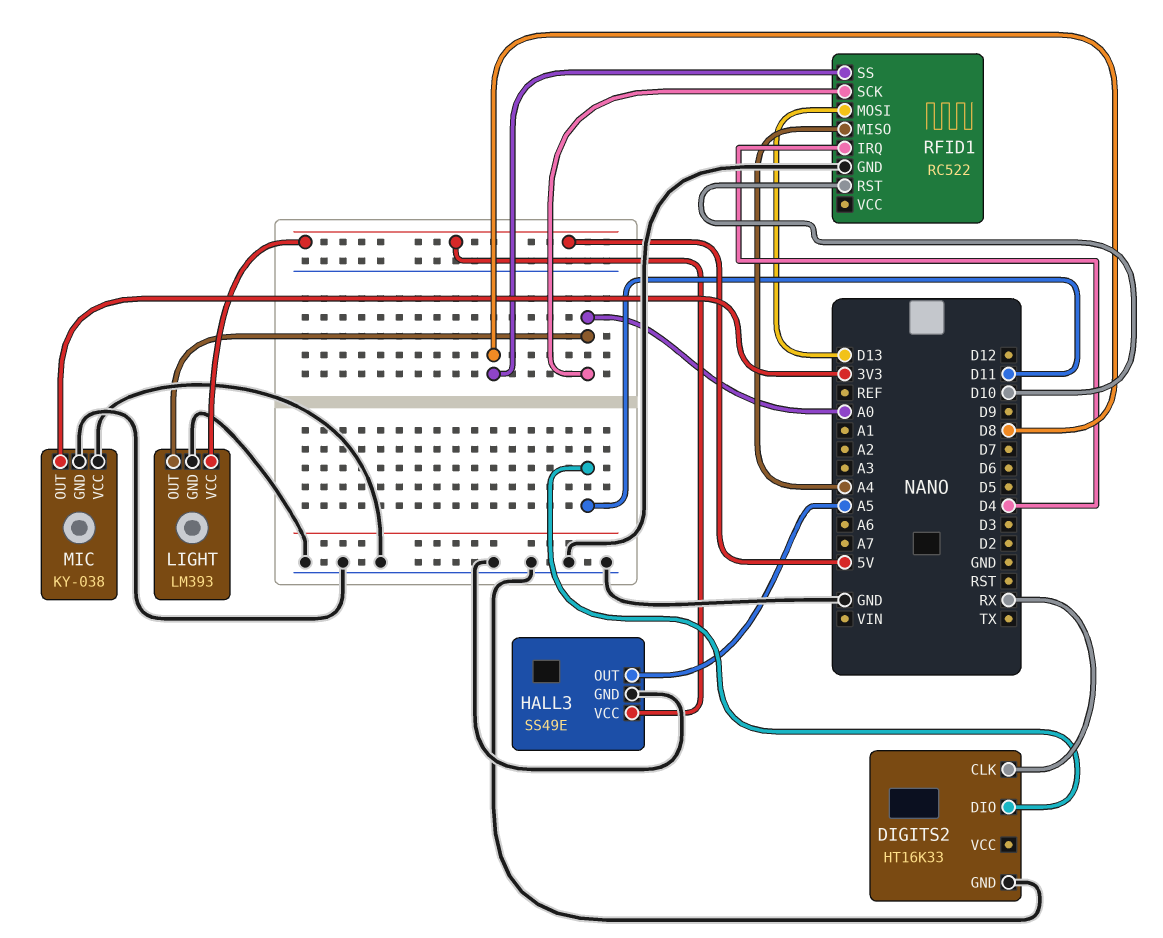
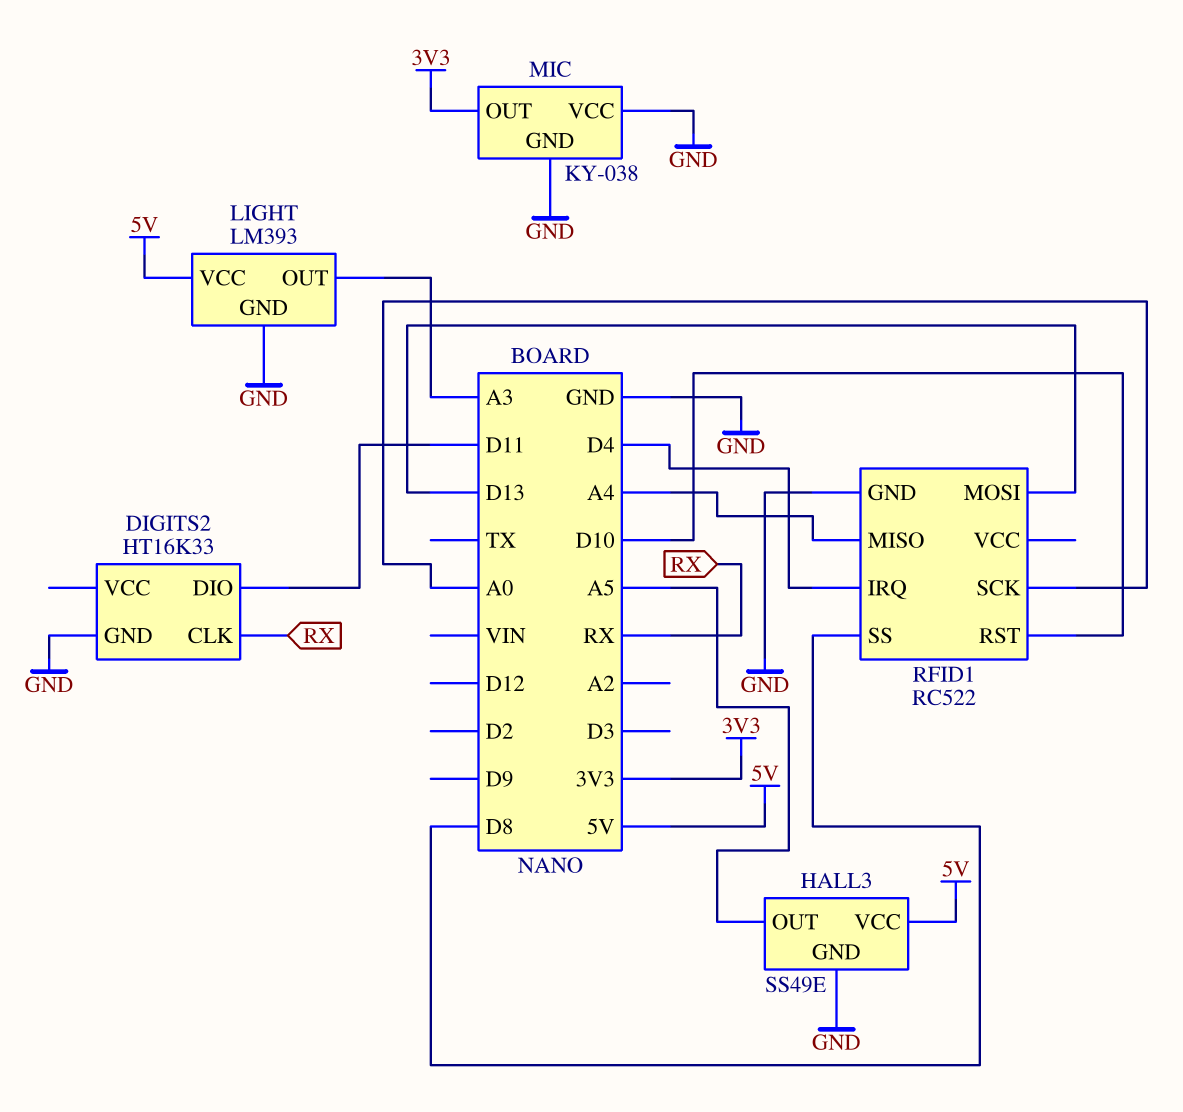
LIGHT pin OUT: A0 -> A3

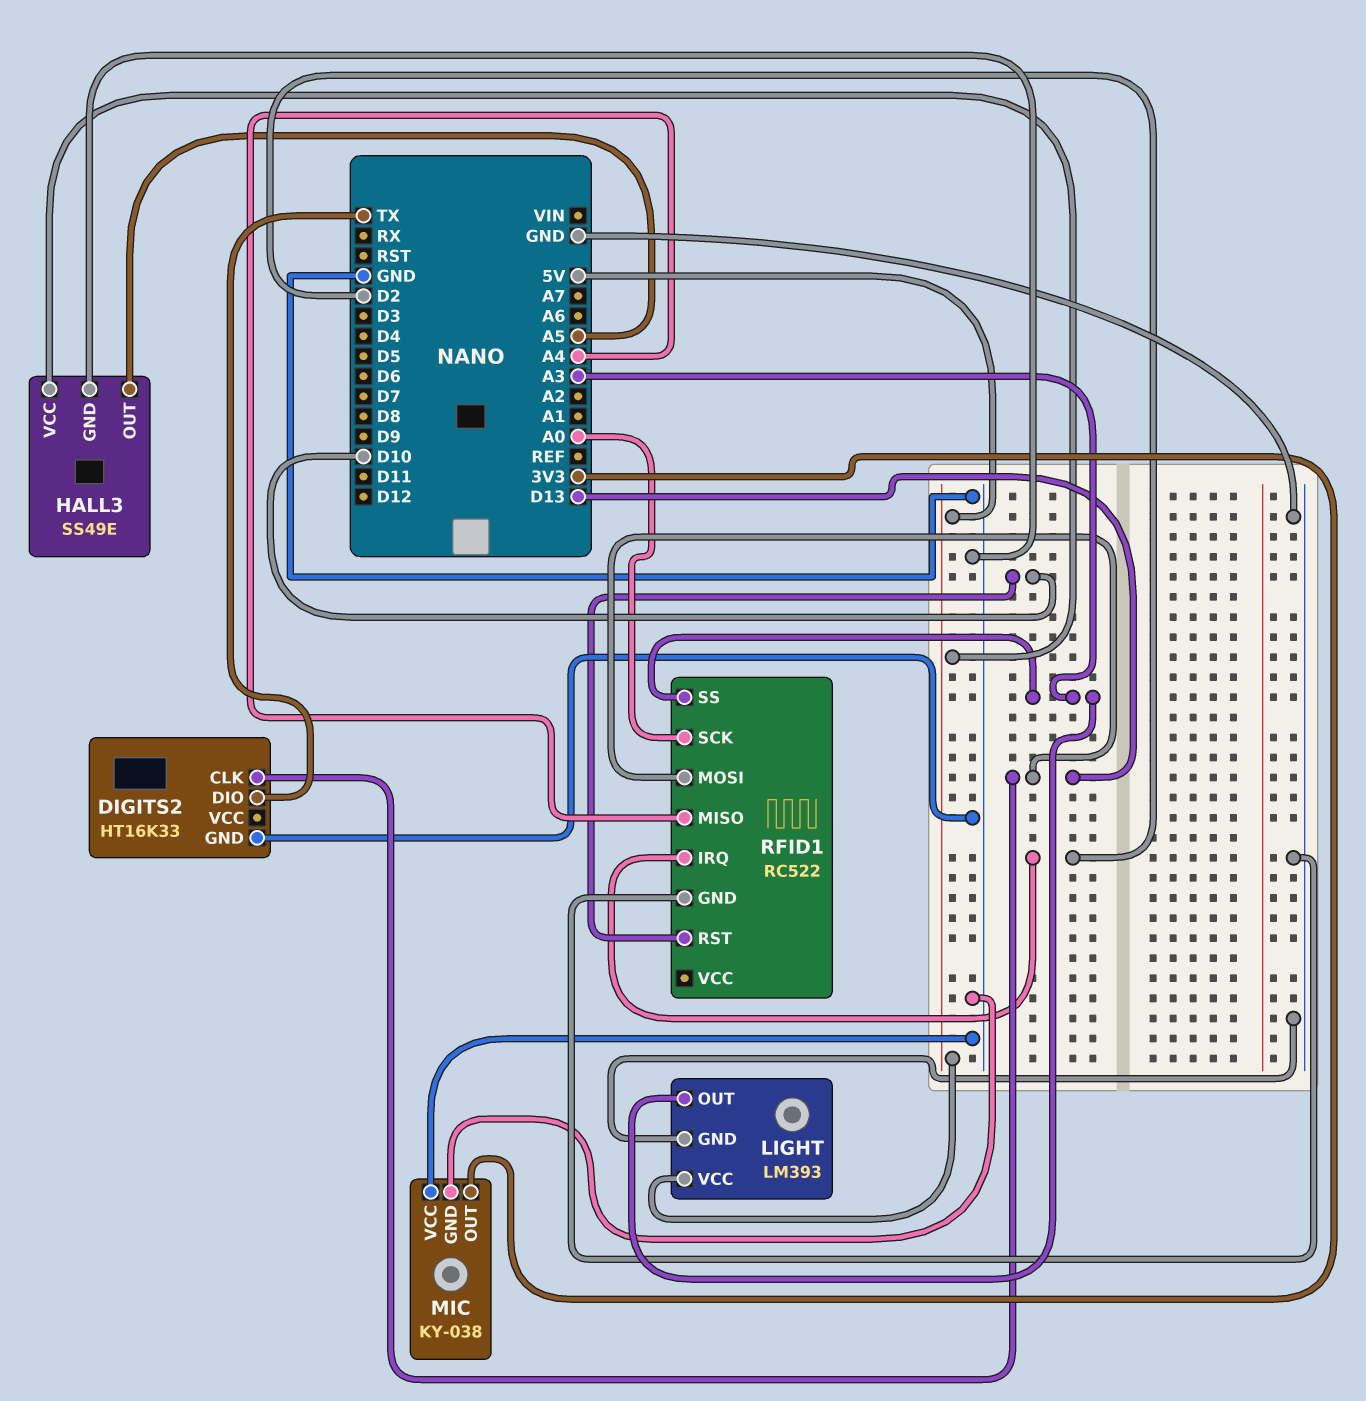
DIGITS2 pin CLK: RX -> D13
DIGITS2 pin DIO: D11 -> TX
RFID1 pin IRQ: D4 -> D2
RFID1 pin SS: D8 -> A3

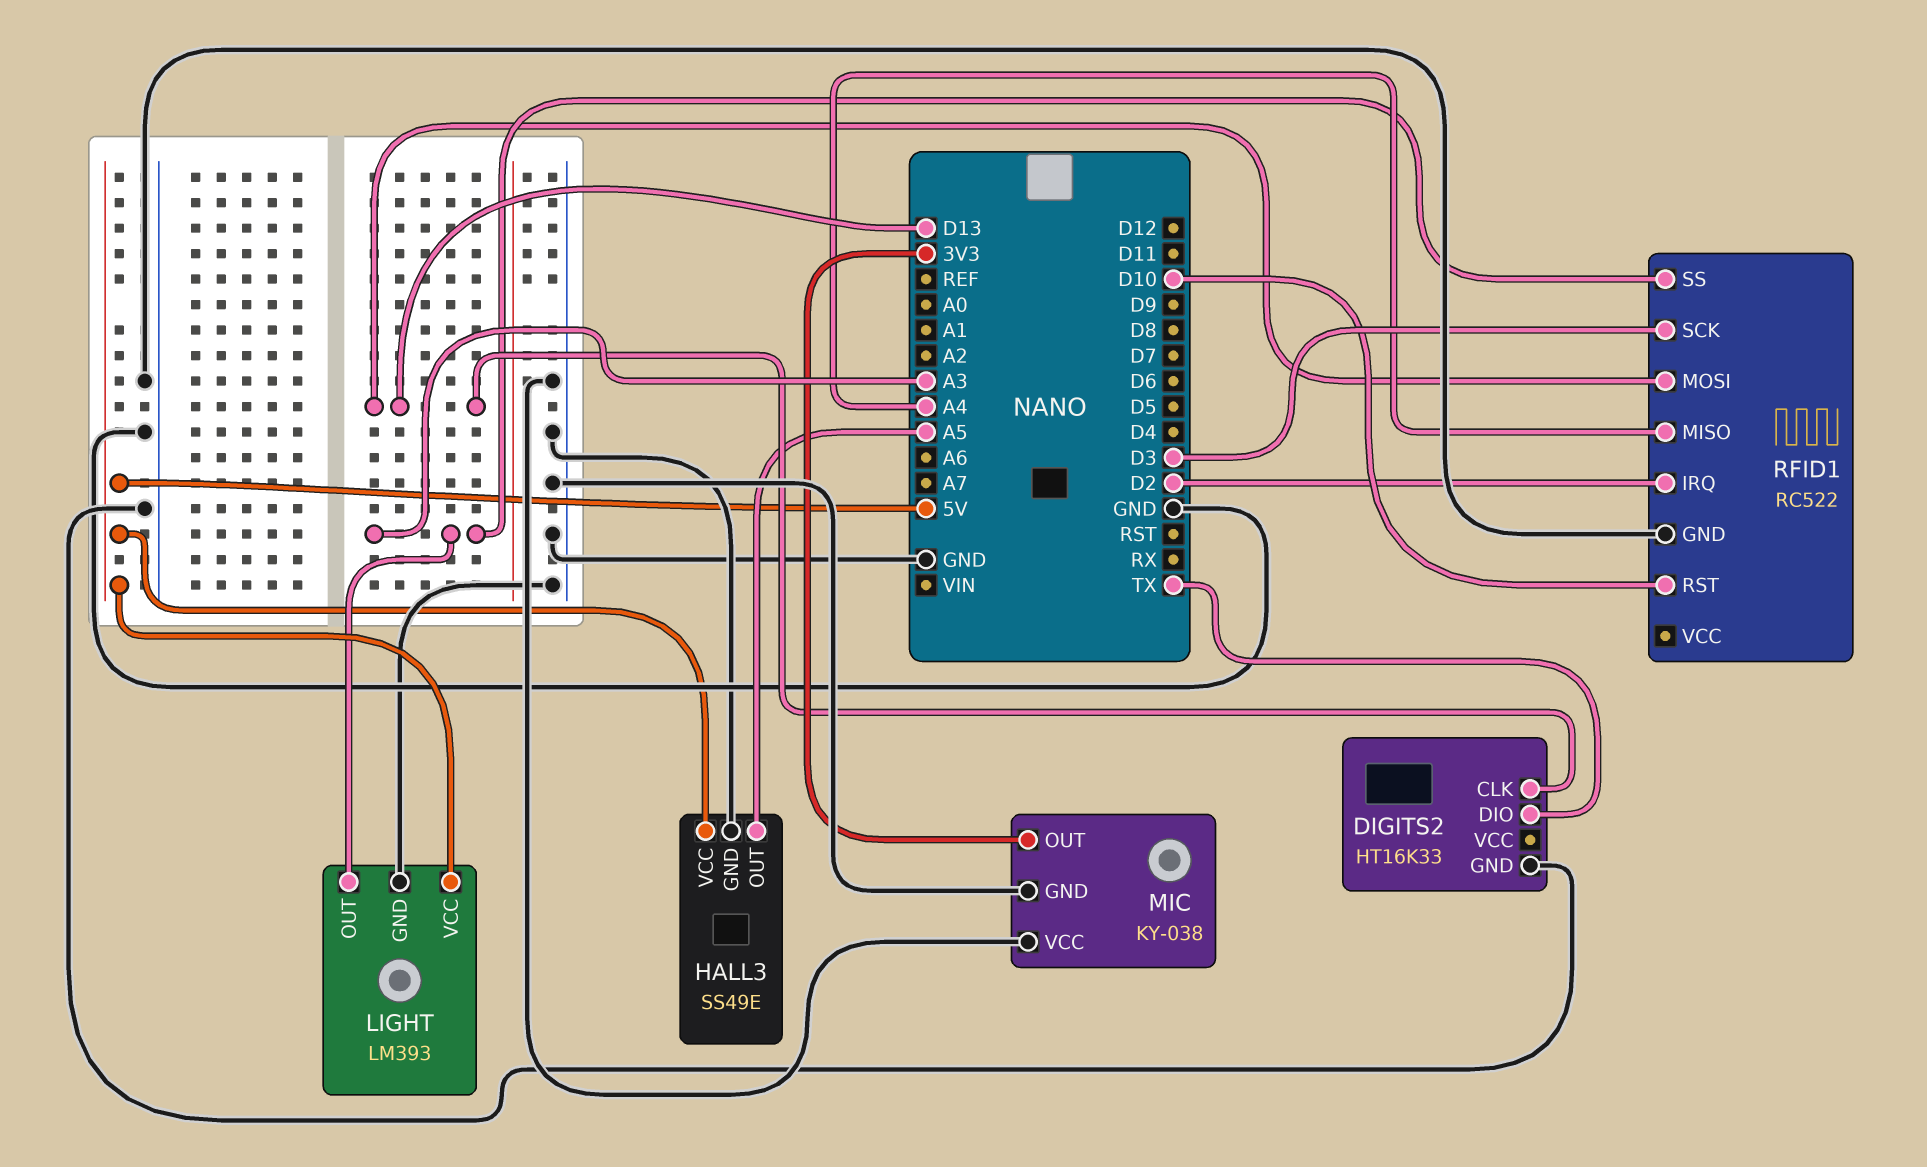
RFID1 pin SCK: A0 -> D3

